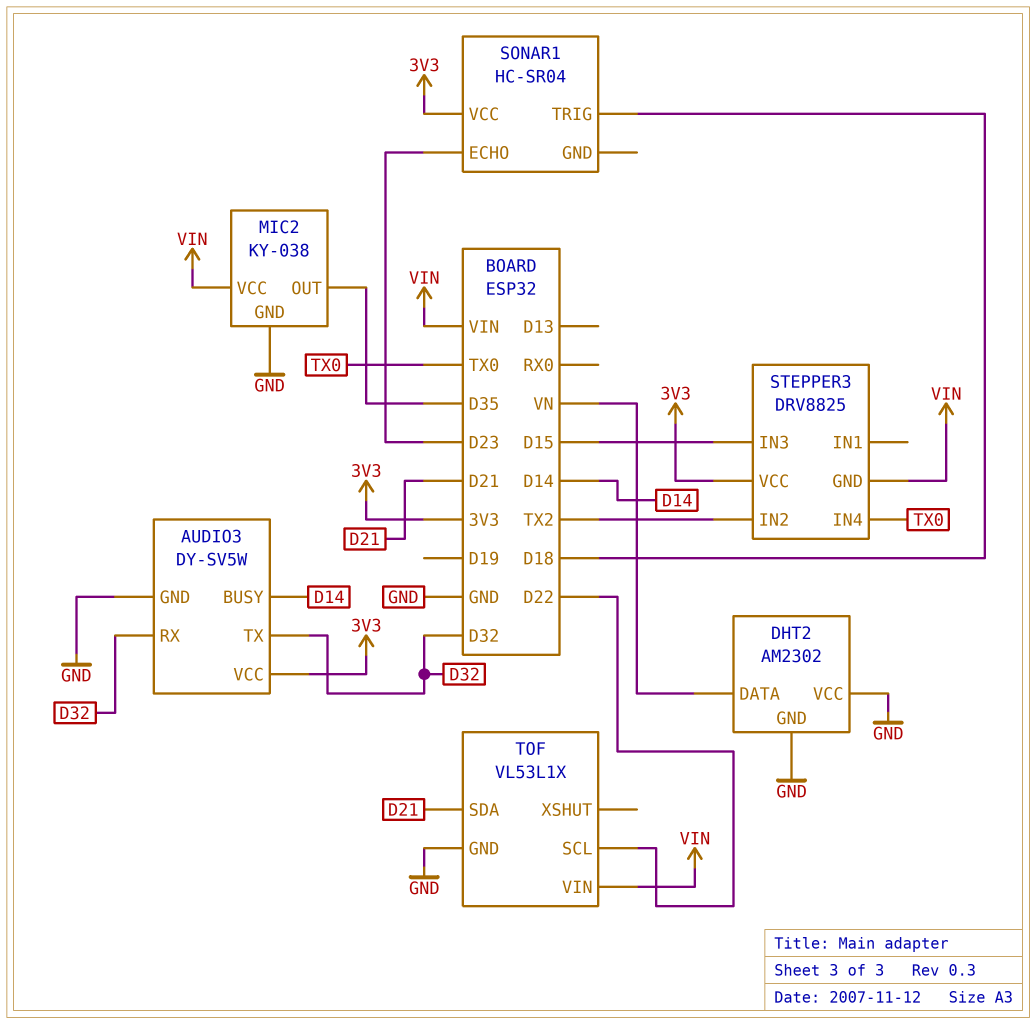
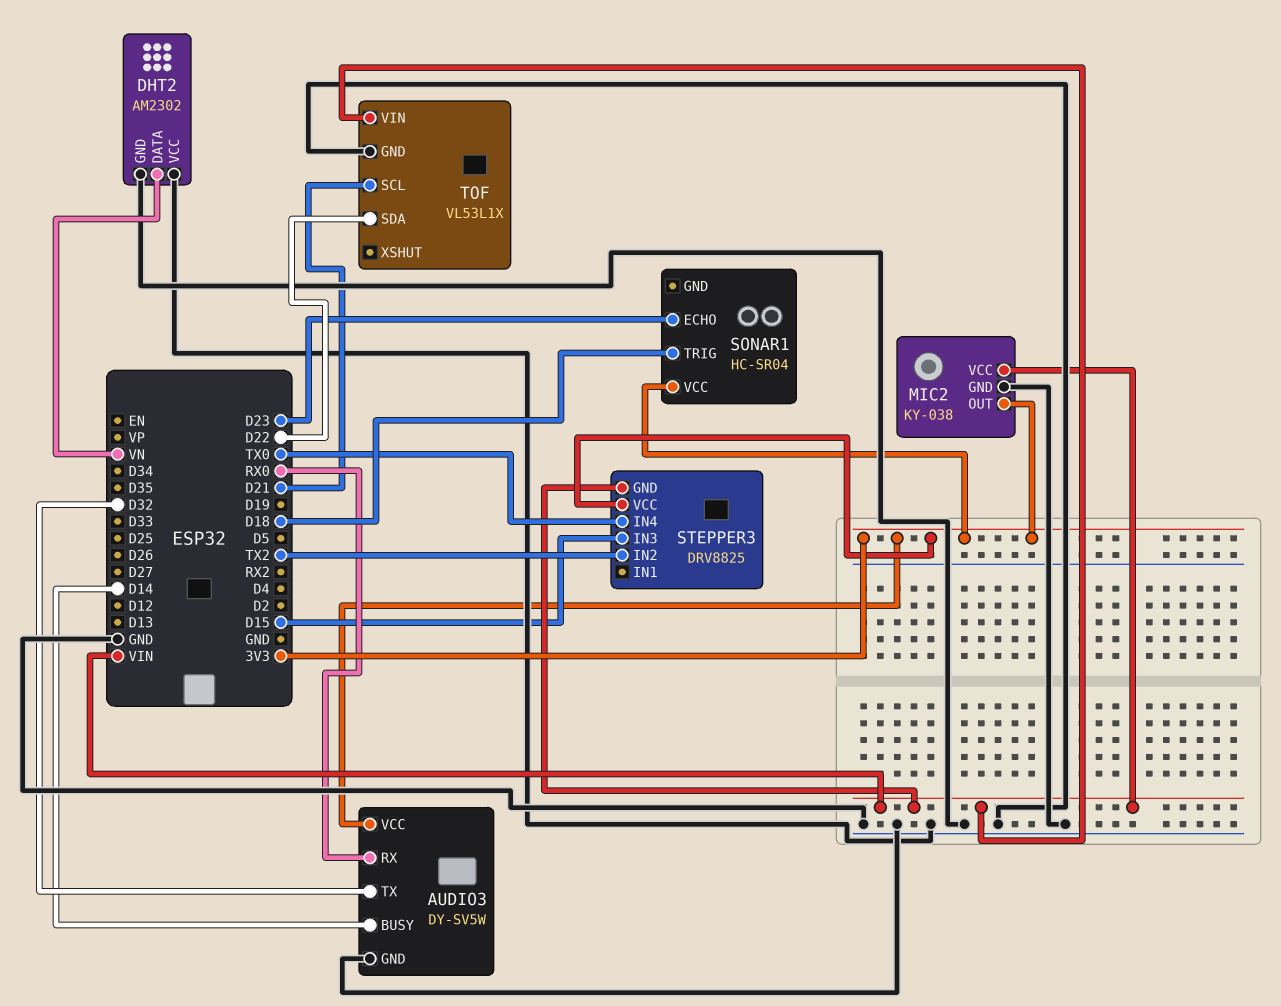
AUDIO3 pin RX: D32 -> RX0
MIC2 pin OUT: D35 -> 3V3
TOF pin SCL: D22 -> D21
TOF pin SDA: D21 -> D22

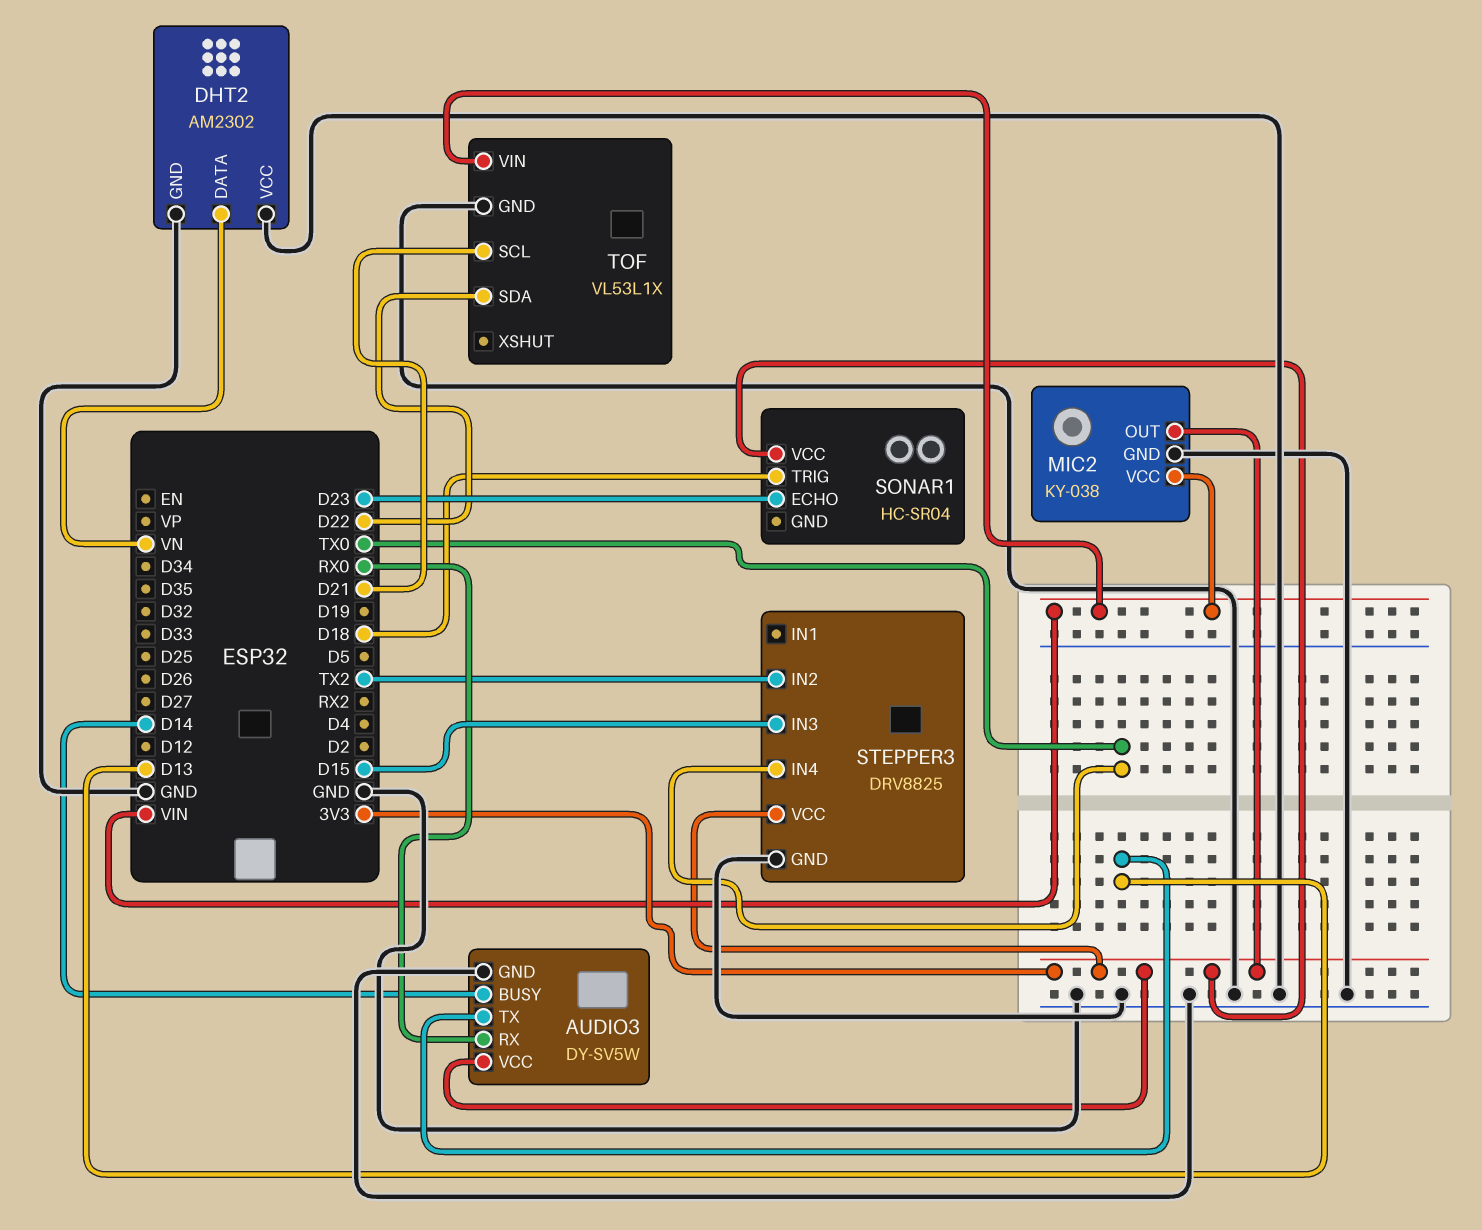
AUDIO3 pin TX: D32 -> D13
STEPPER3 pin GND: VIN -> GND

